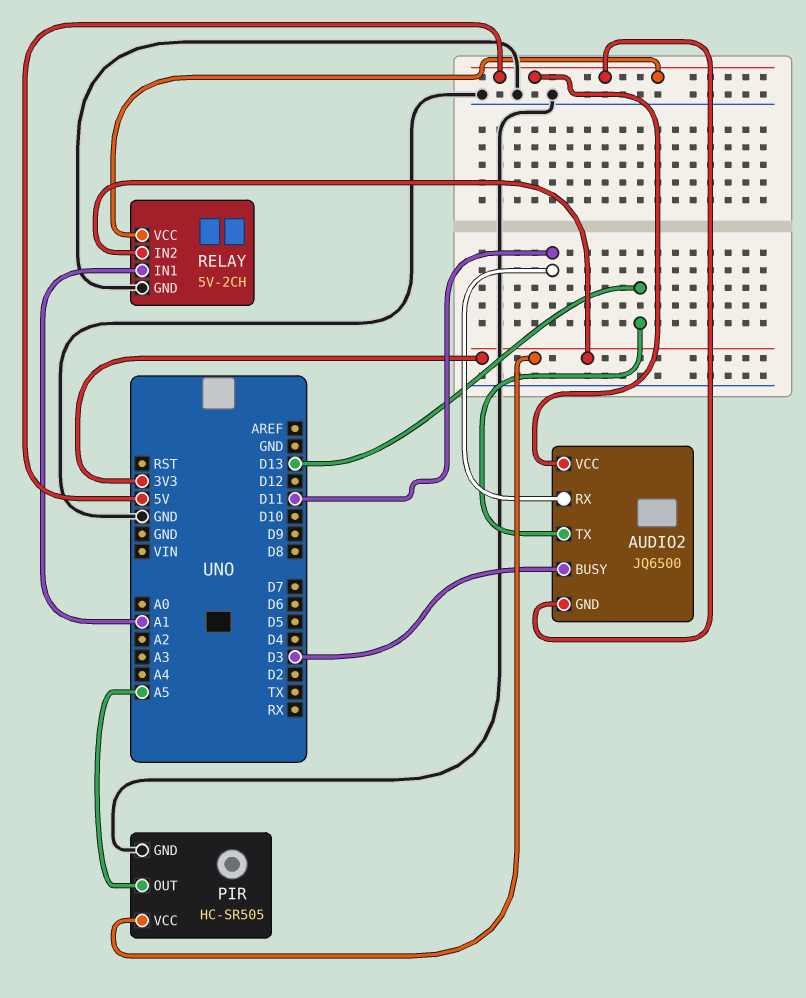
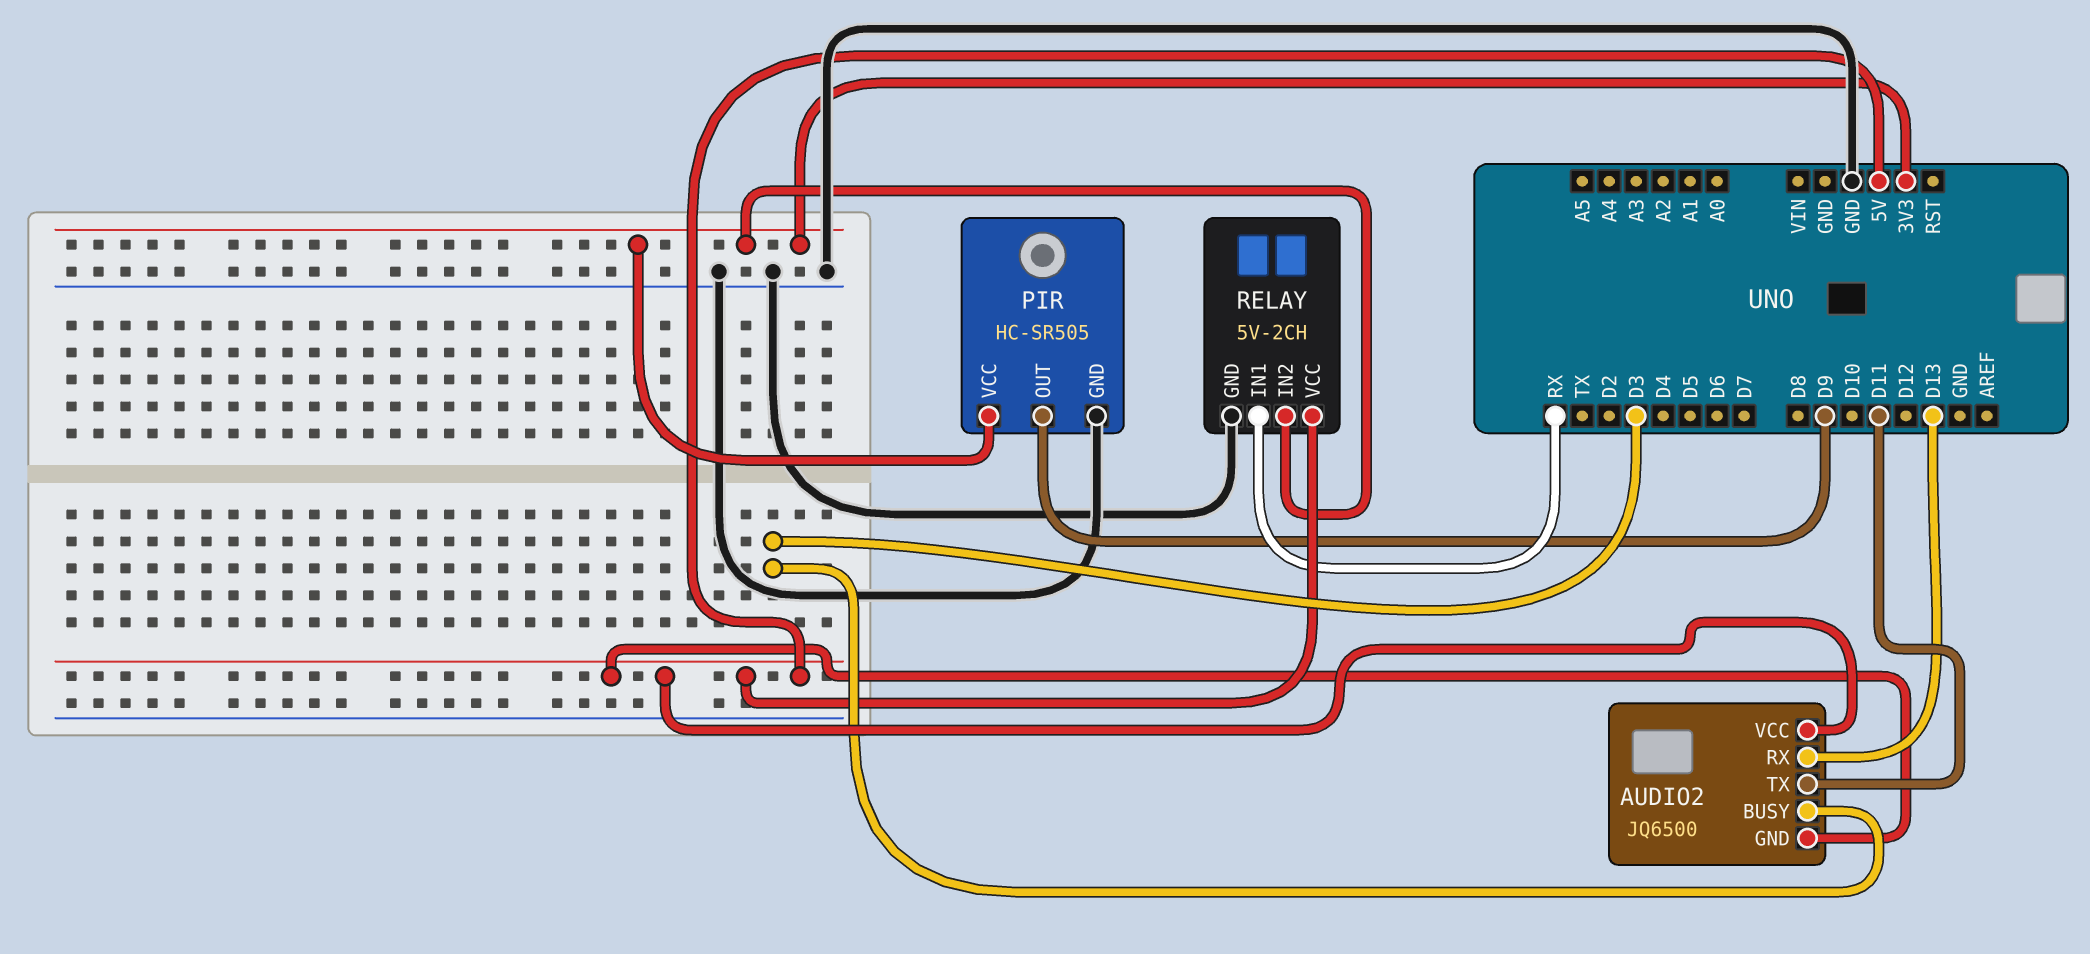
AUDIO2 pin RX: D11 -> D13
AUDIO2 pin TX: D13 -> D11
PIR pin OUT: A5 -> D9
RELAY pin IN1: A1 -> RX

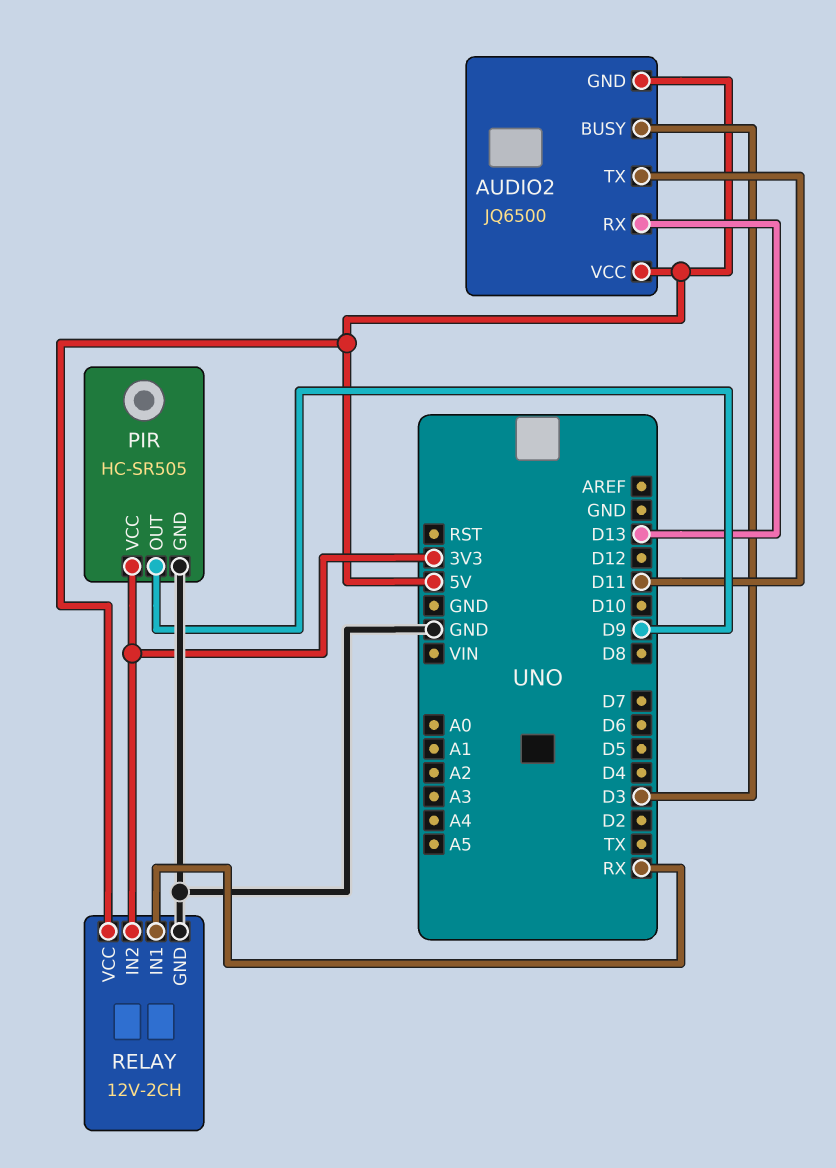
RELAY: 5V-2CH -> 12V-2CH

